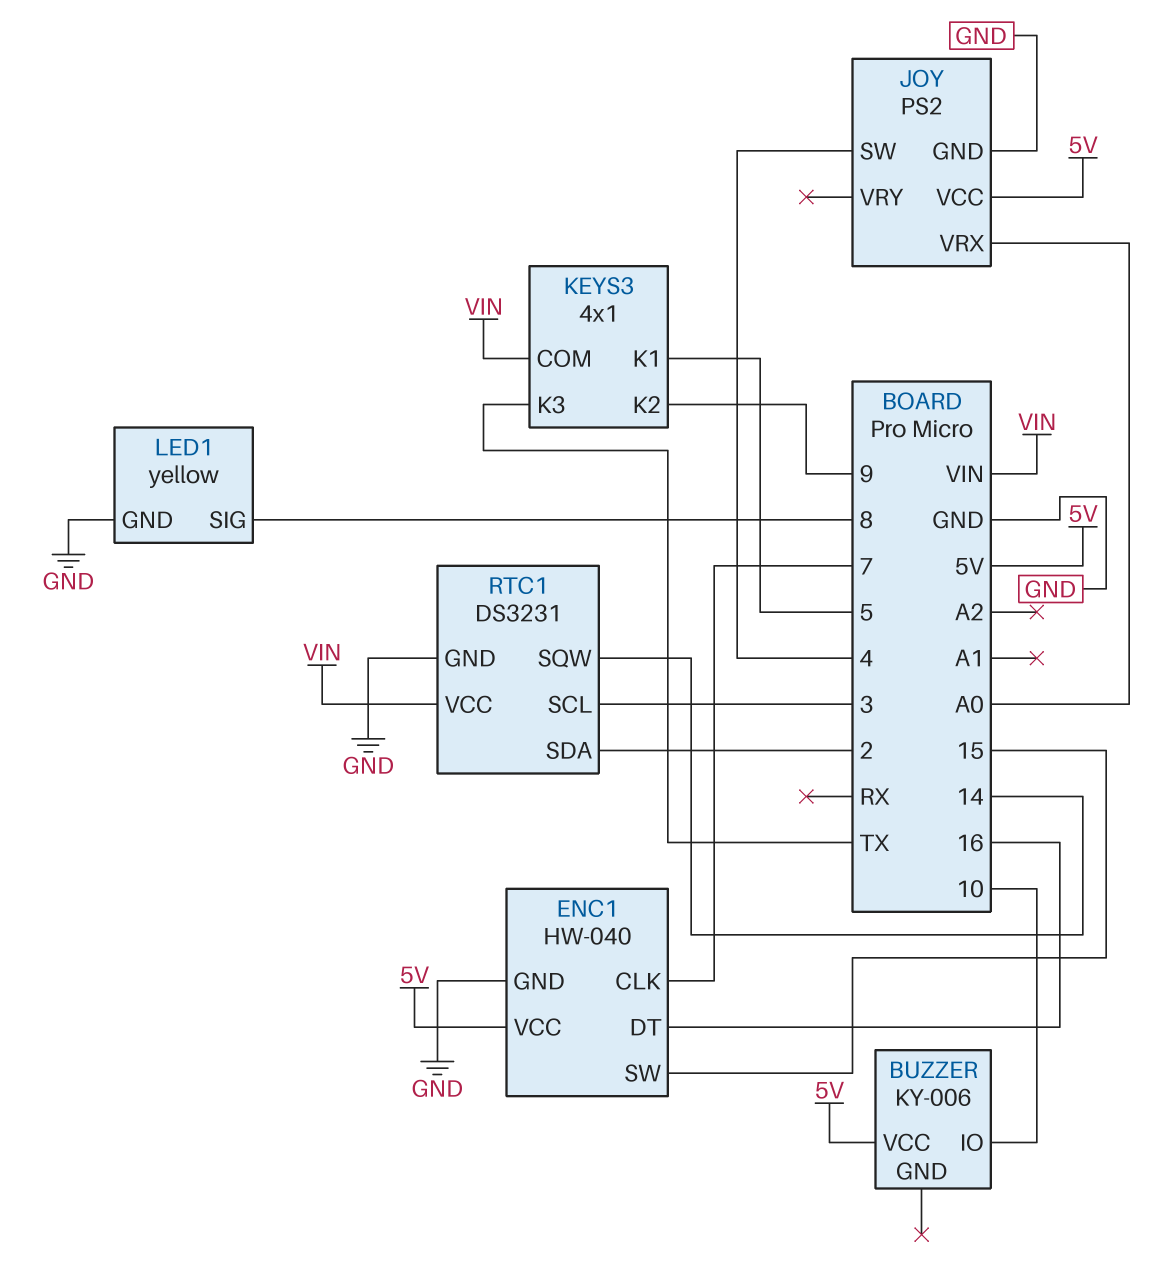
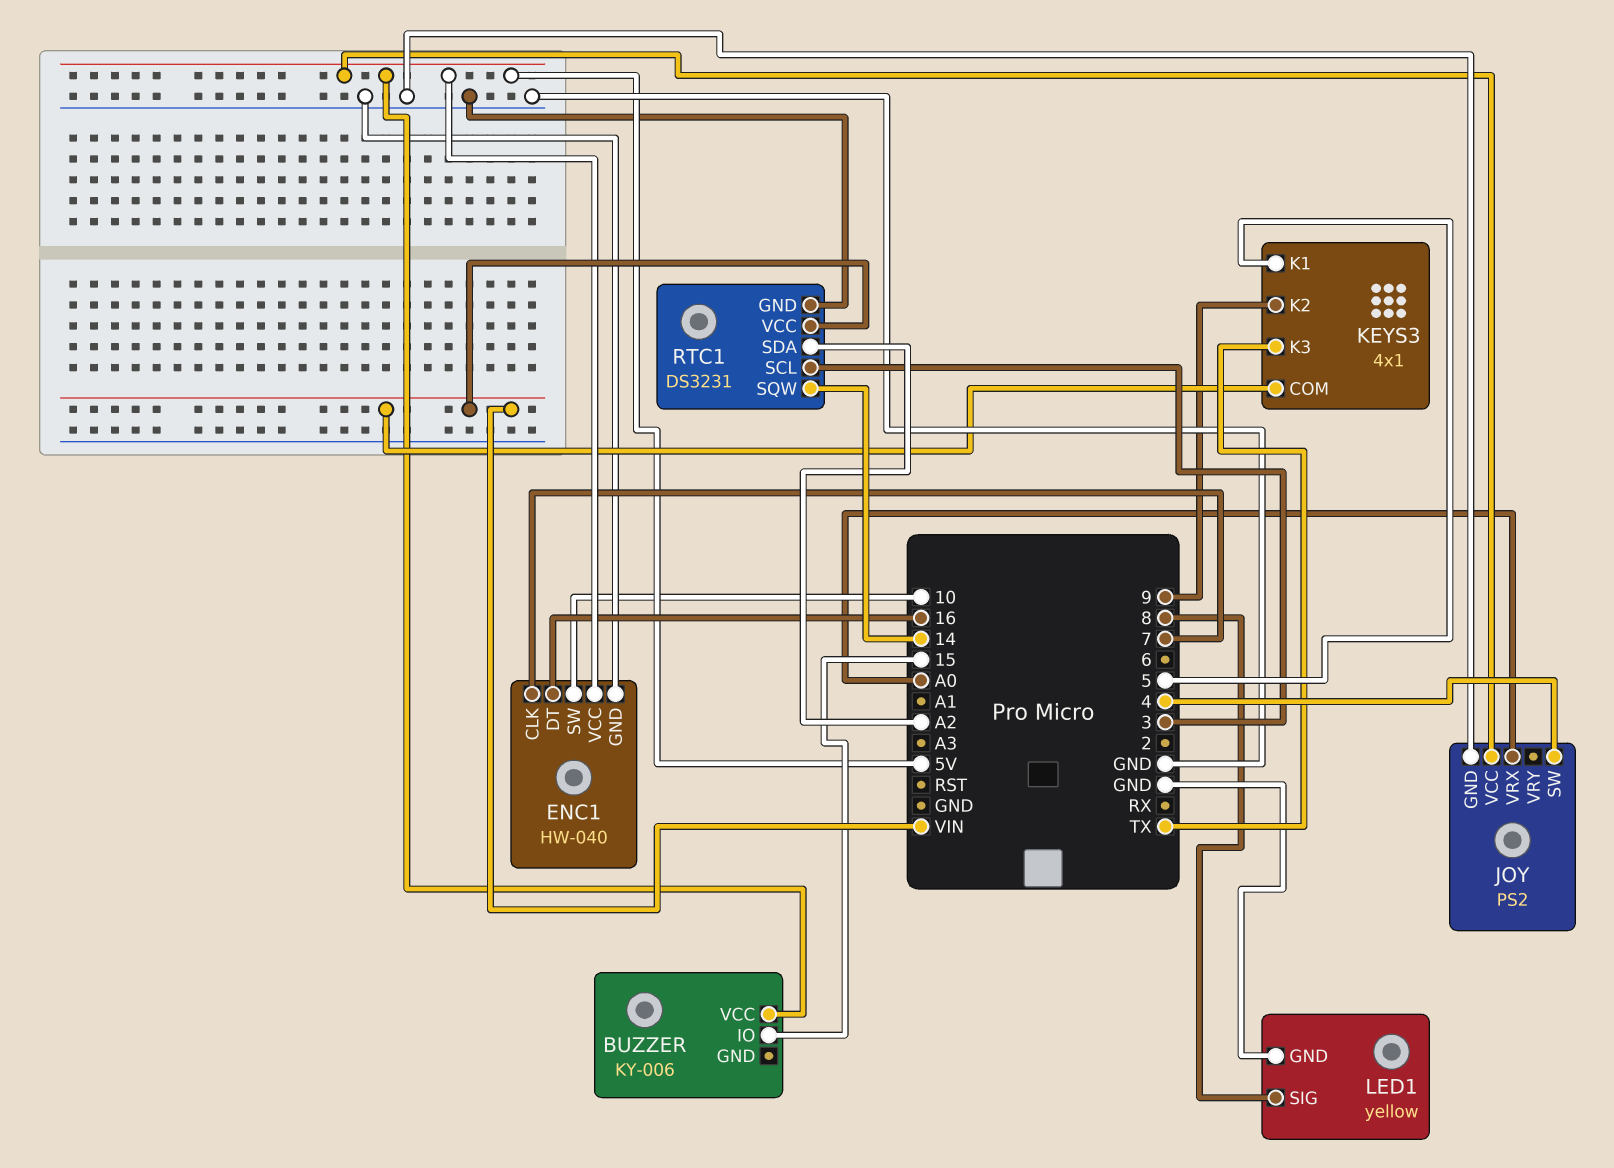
BUZZER pin IO: 10 -> 15
ENC1 pin SW: 15 -> 10
RTC1 pin SDA: 2 -> A2

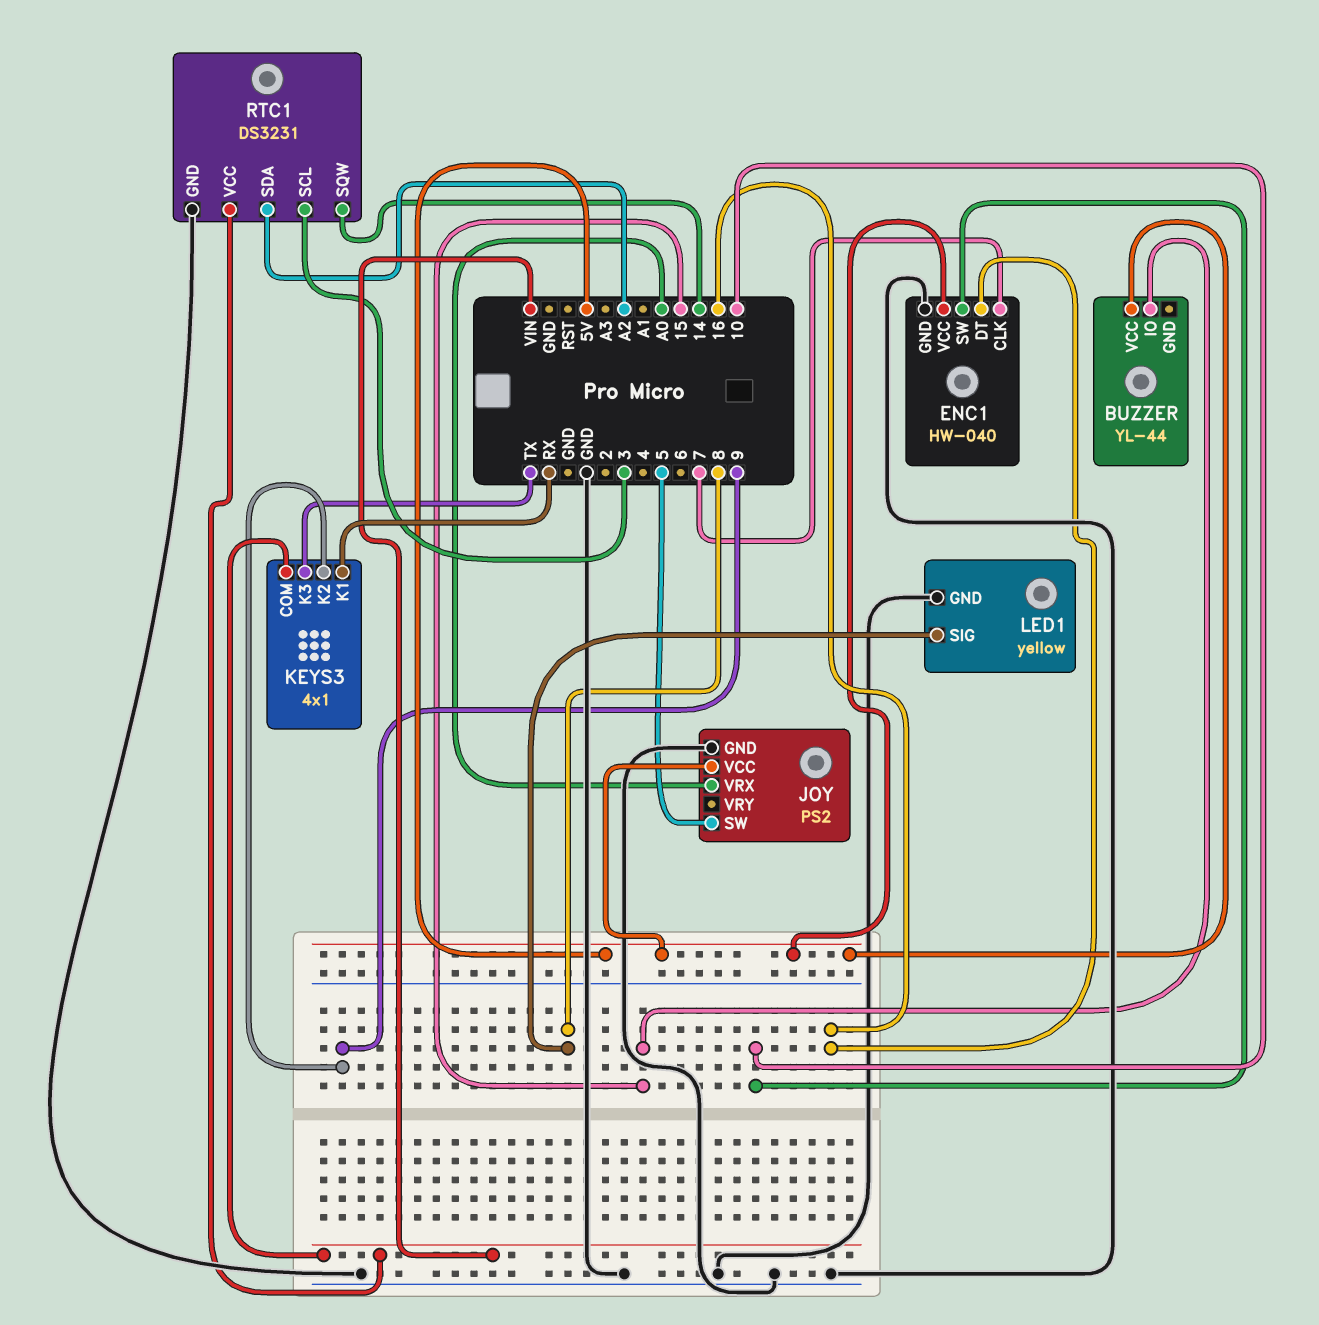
BUZZER: KY-006 -> YL-44
JOY pin SW: 4 -> 5
KEYS3 pin K1: 5 -> RX

